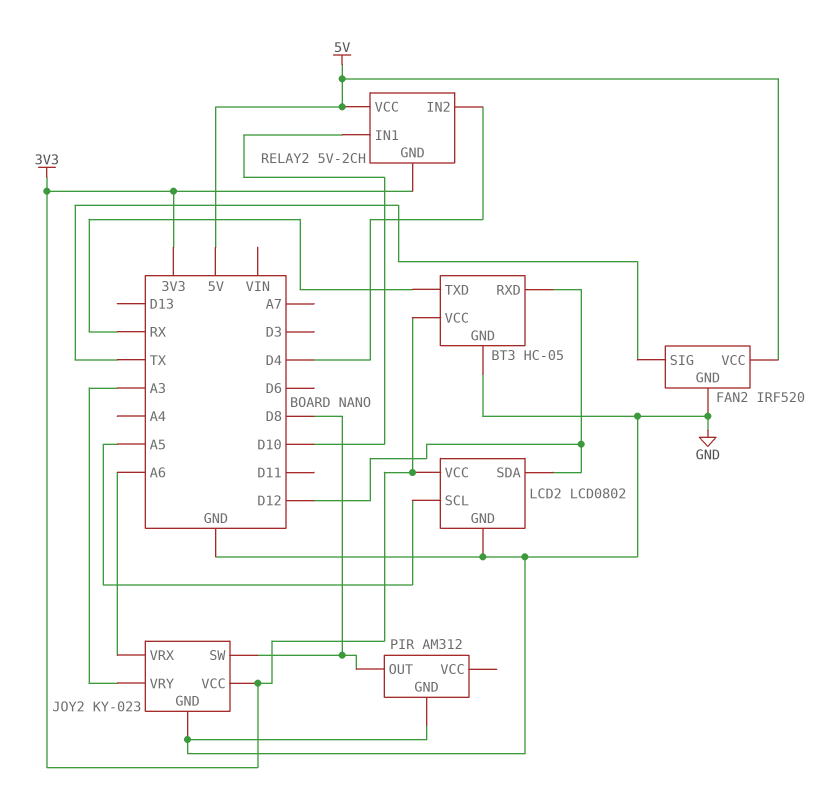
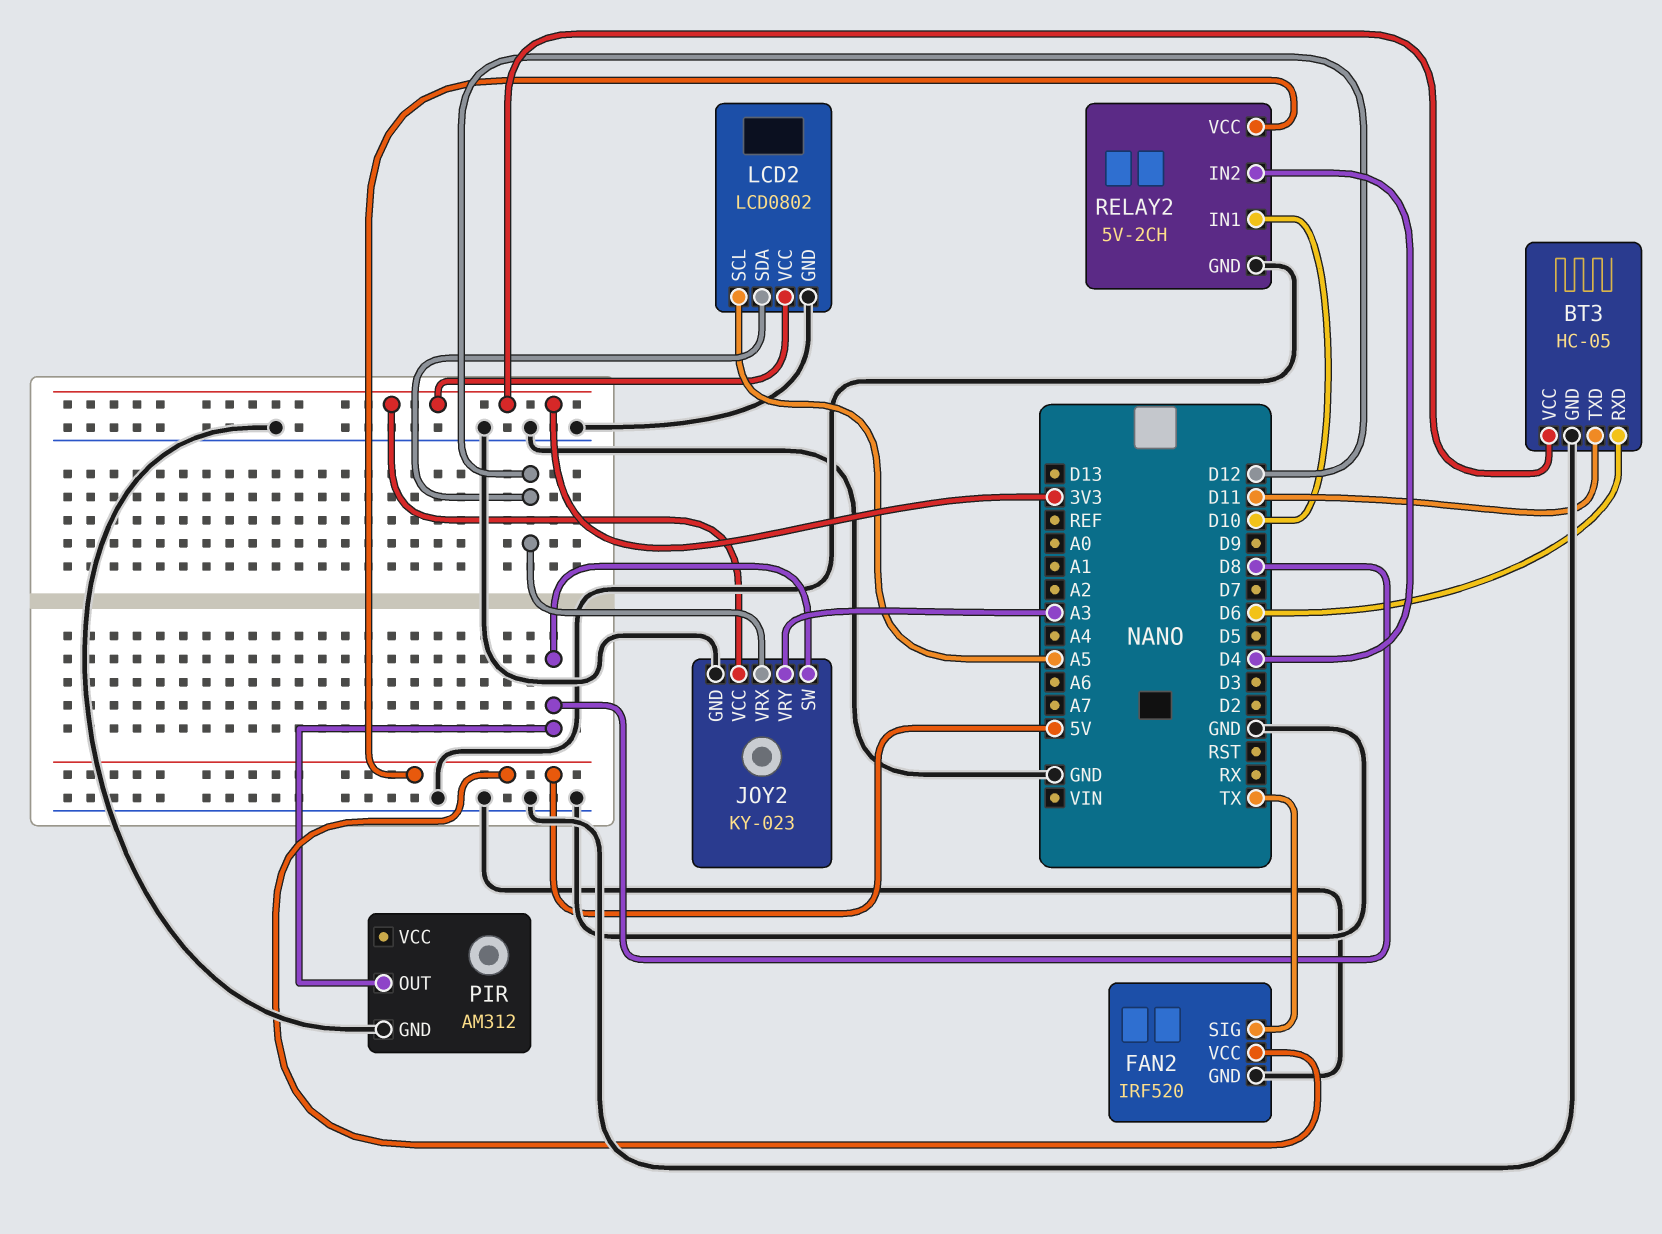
BT3 pin RXD: D12 -> D6
BT3 pin TXD: RX -> D11
JOY2 pin VRX: A6 -> D12
RELAY2 pin GND: 3V3 -> GND

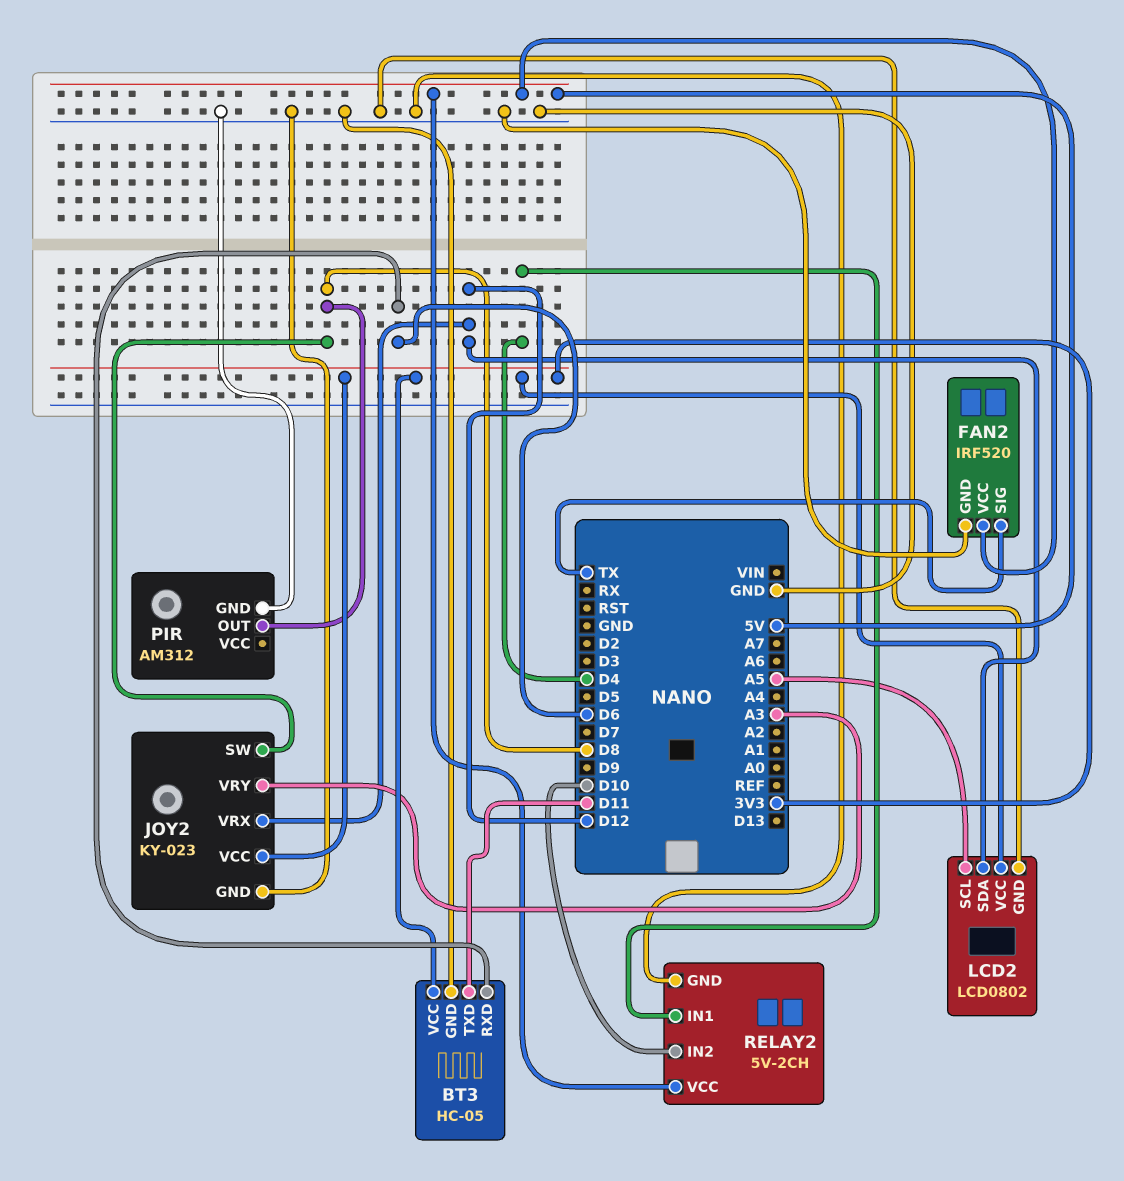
RELAY2 pin IN1: D10 -> D4
RELAY2 pin IN2: D4 -> D10

